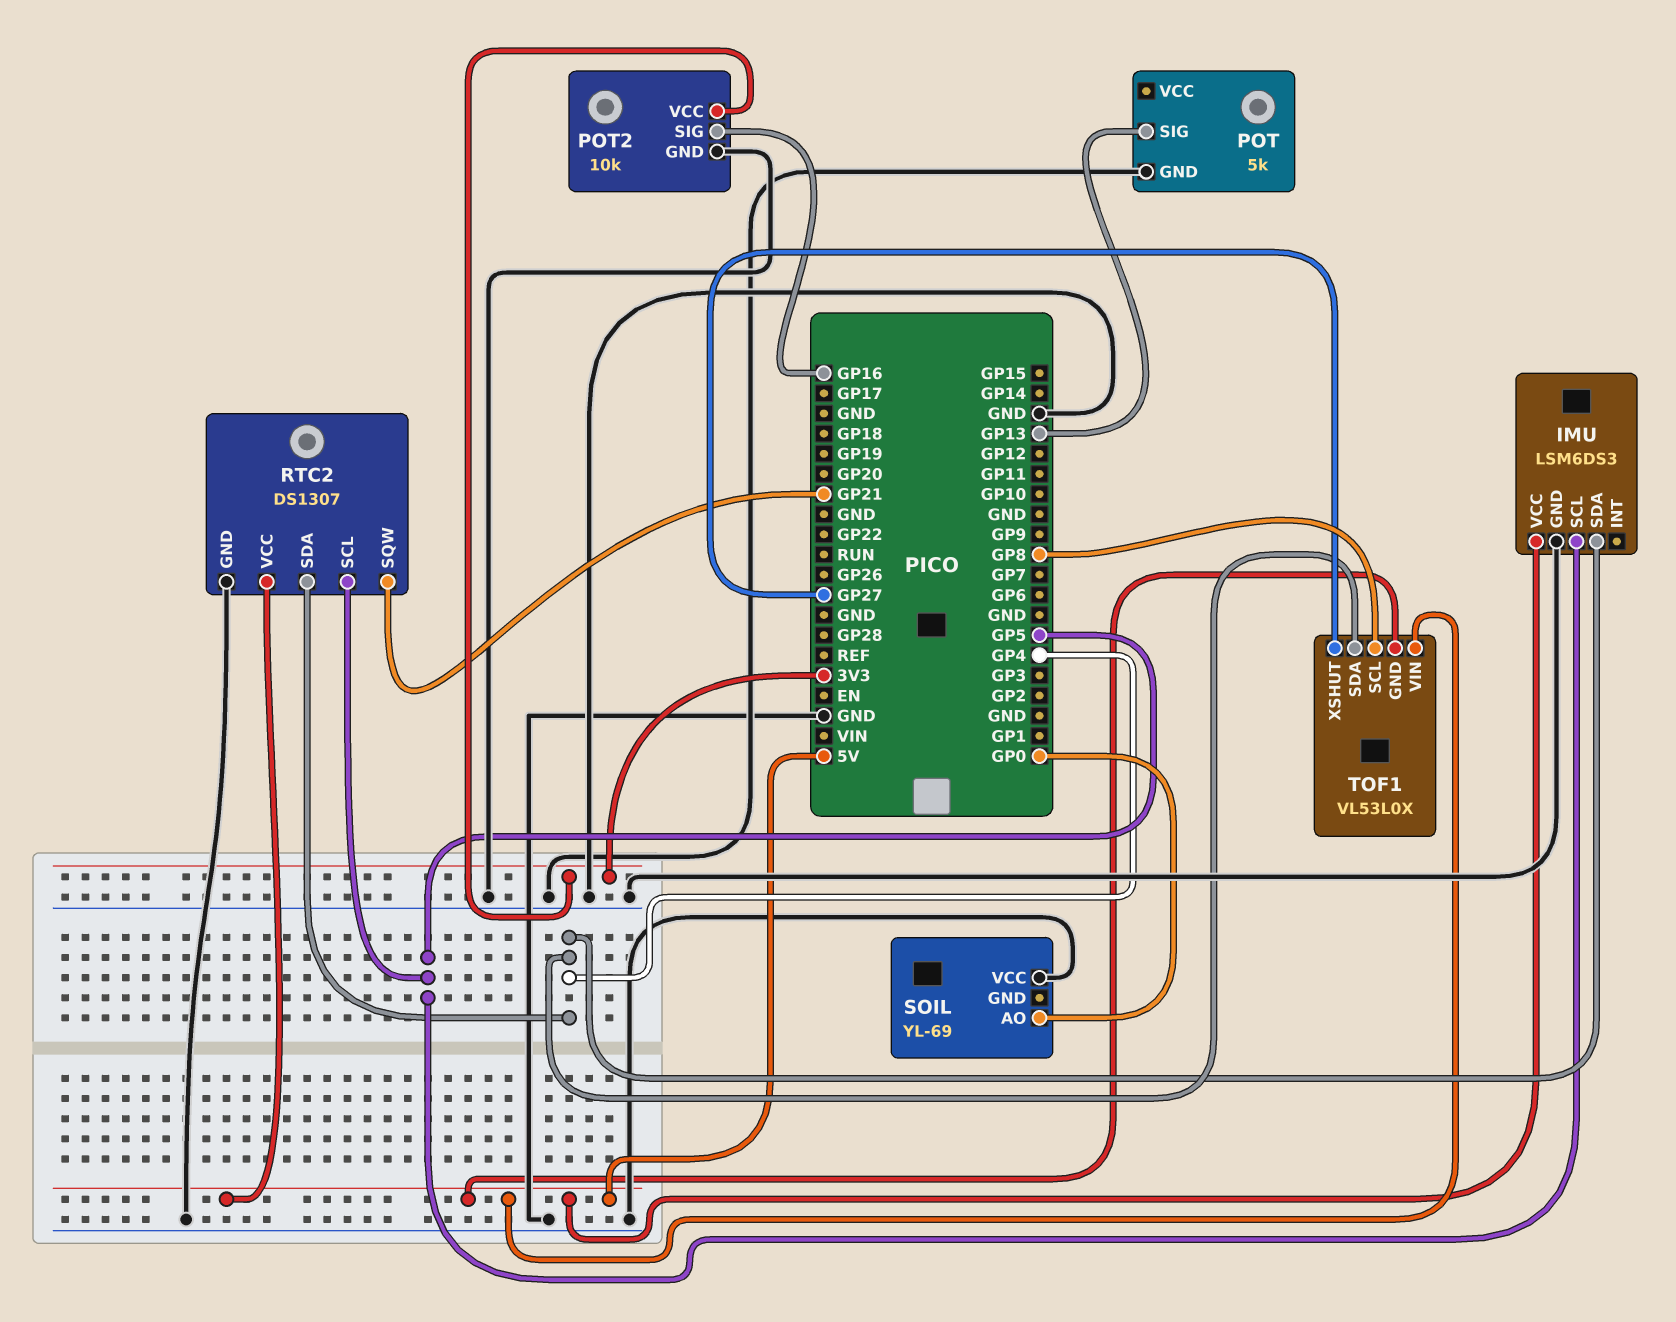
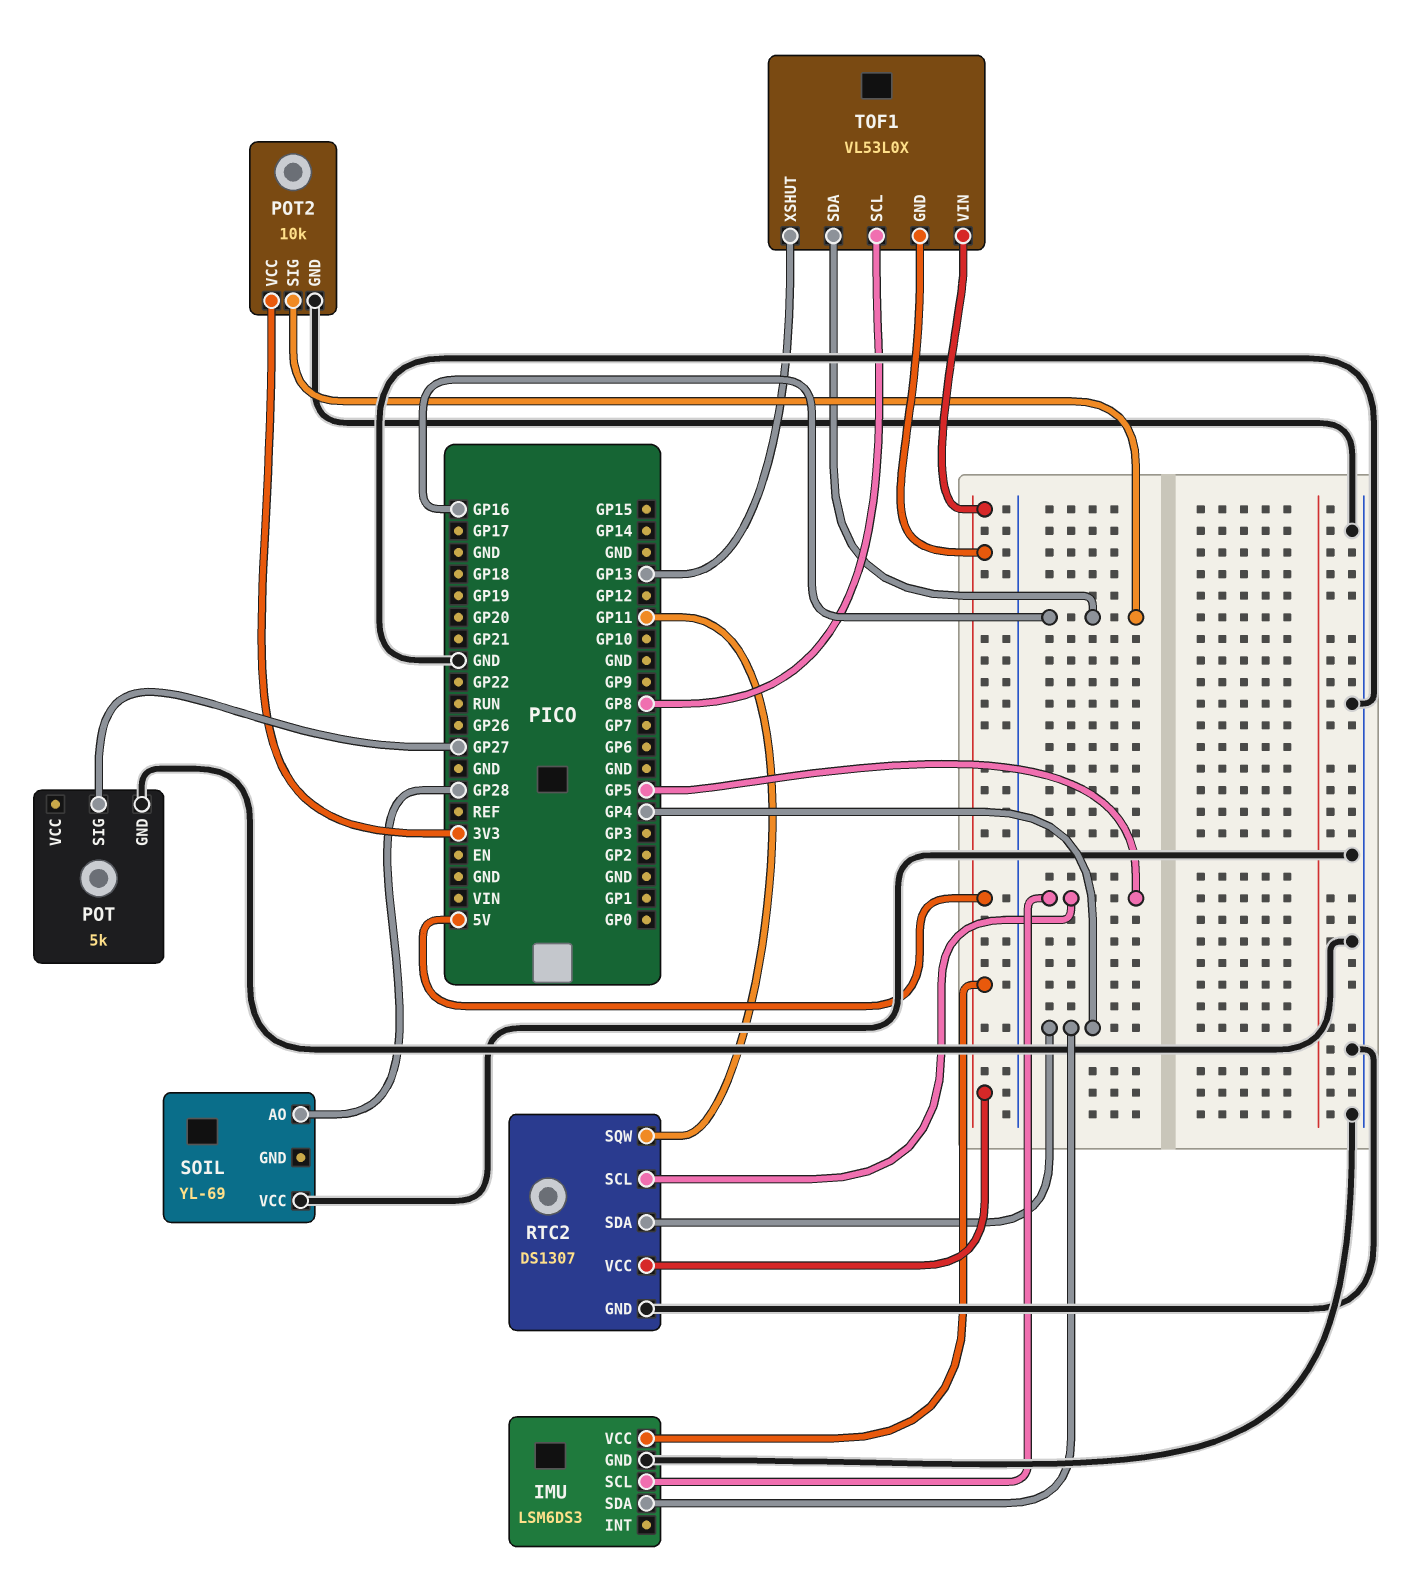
POT pin SIG: GP13 -> GP27
RTC2 pin SQW: GP21 -> GP11
SOIL pin AO: GP0 -> GP28
TOF1 pin SDA: GP4 -> GP16
TOF1 pin XSHUT: GP27 -> GP13

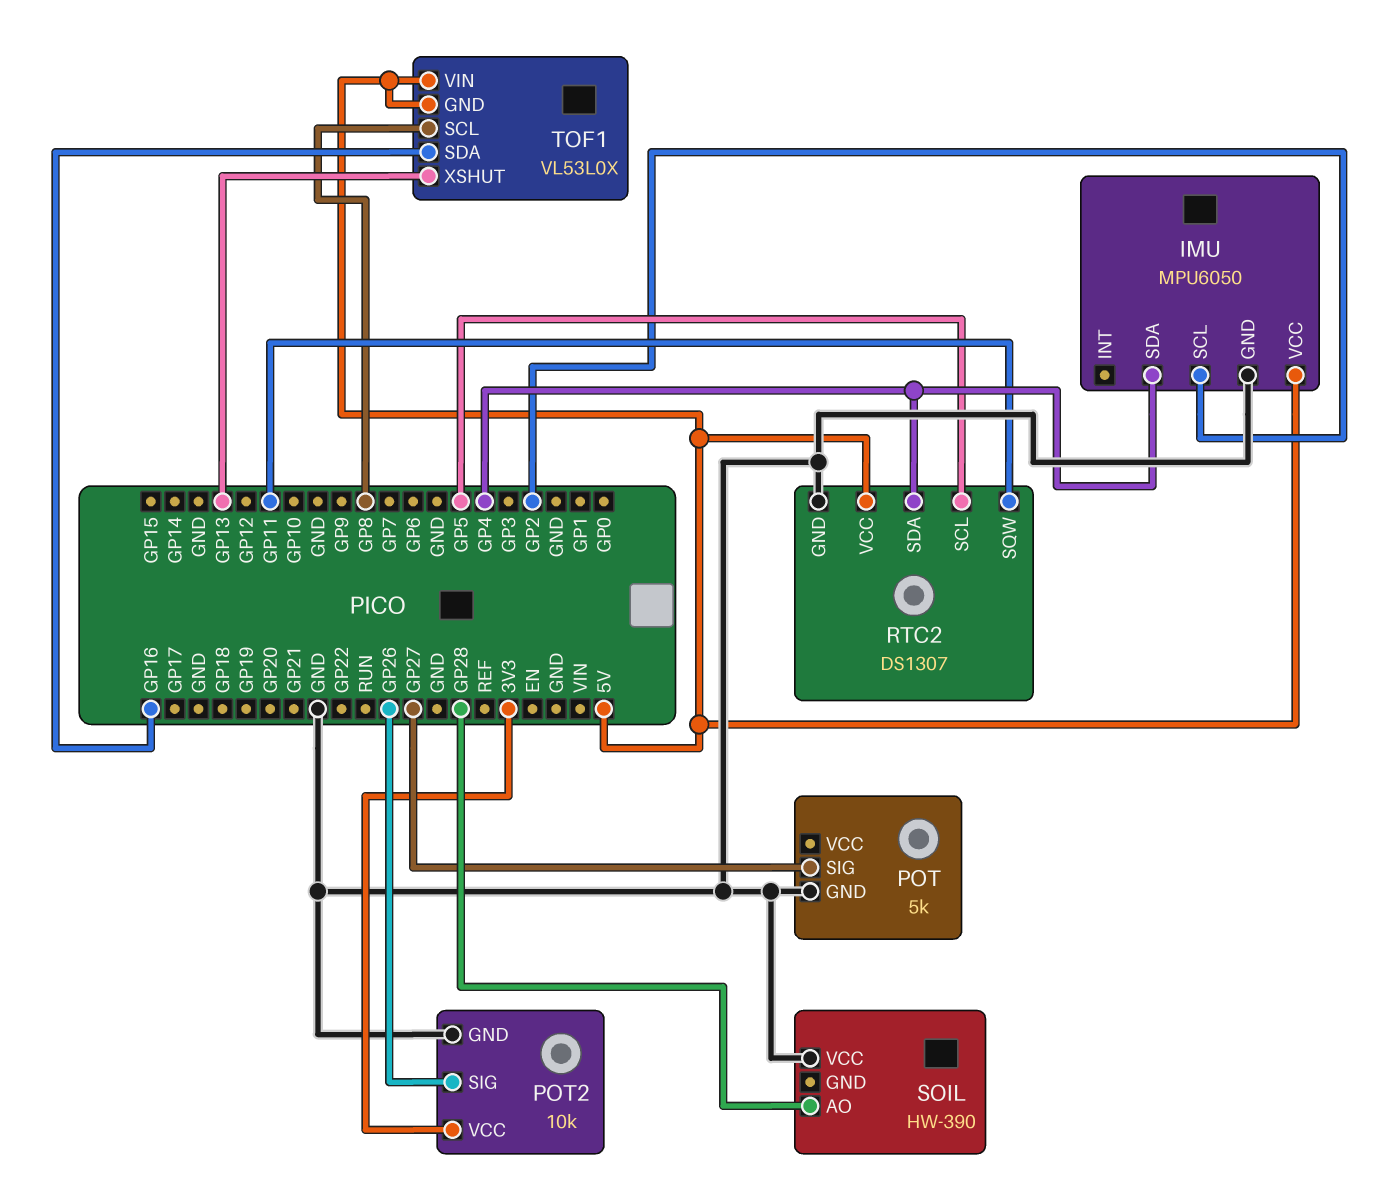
IMU: LSM6DS3 -> MPU6050
IMU pin SCL: GP5 -> GP2
POT2 pin SIG: GP16 -> GP26
SOIL: YL-69 -> HW-390

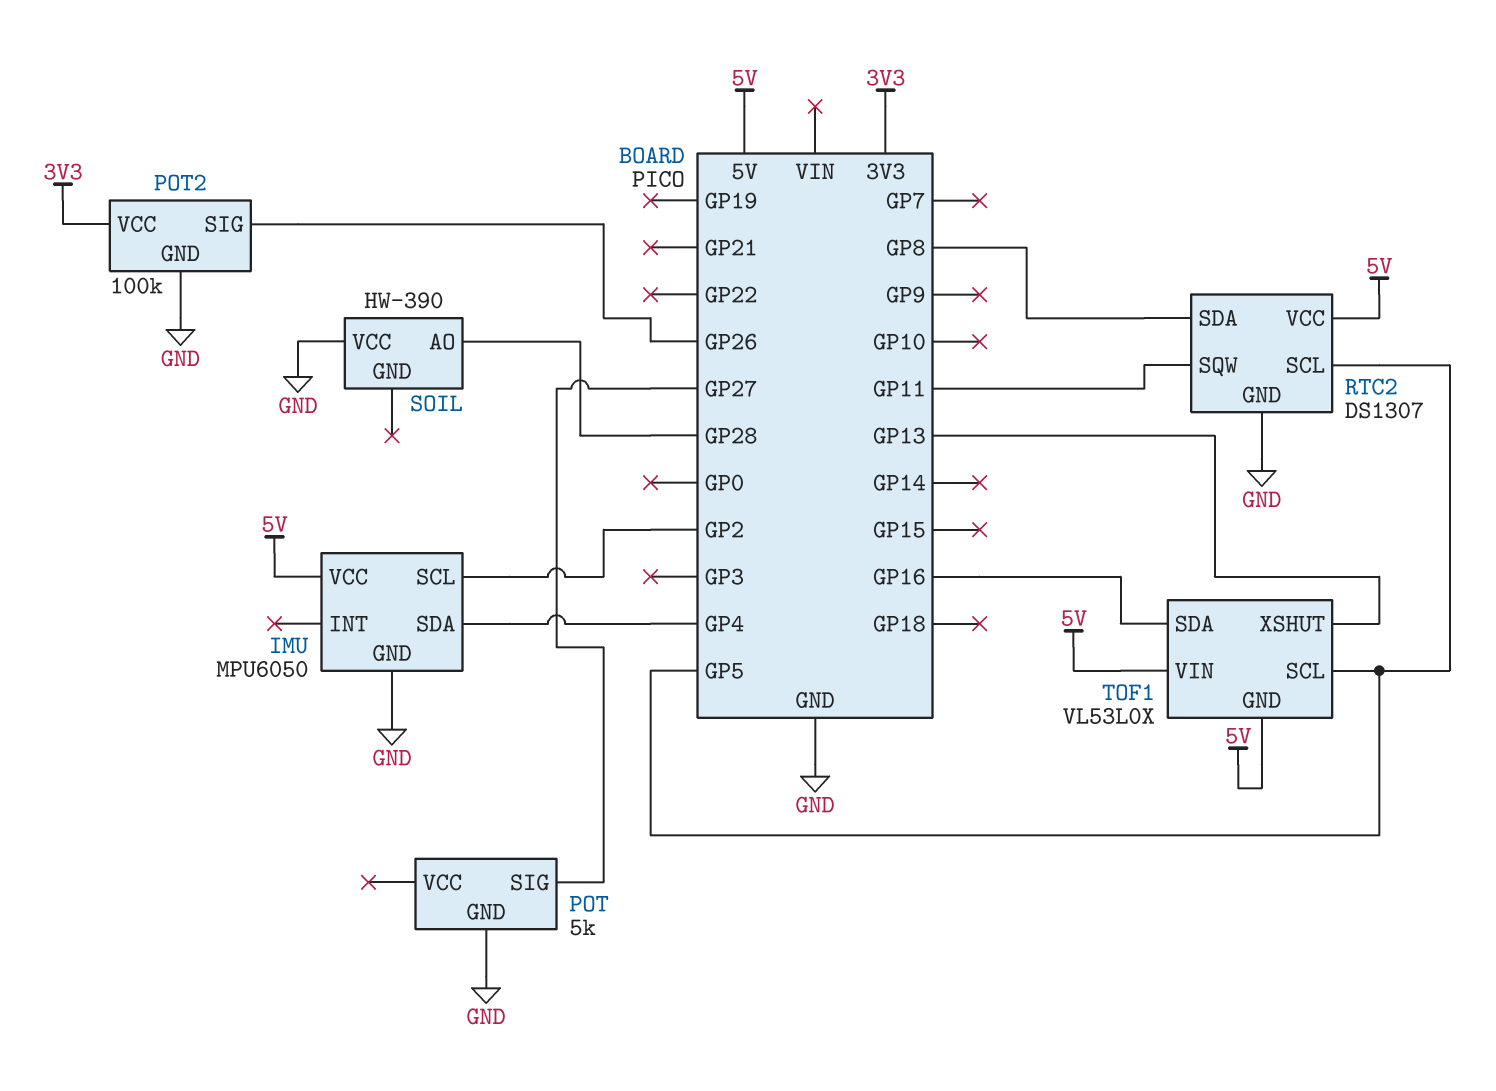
POT2: 10k -> 100k
RTC2 pin SDA: GP4 -> GP8
TOF1 pin SCL: GP8 -> GP5

